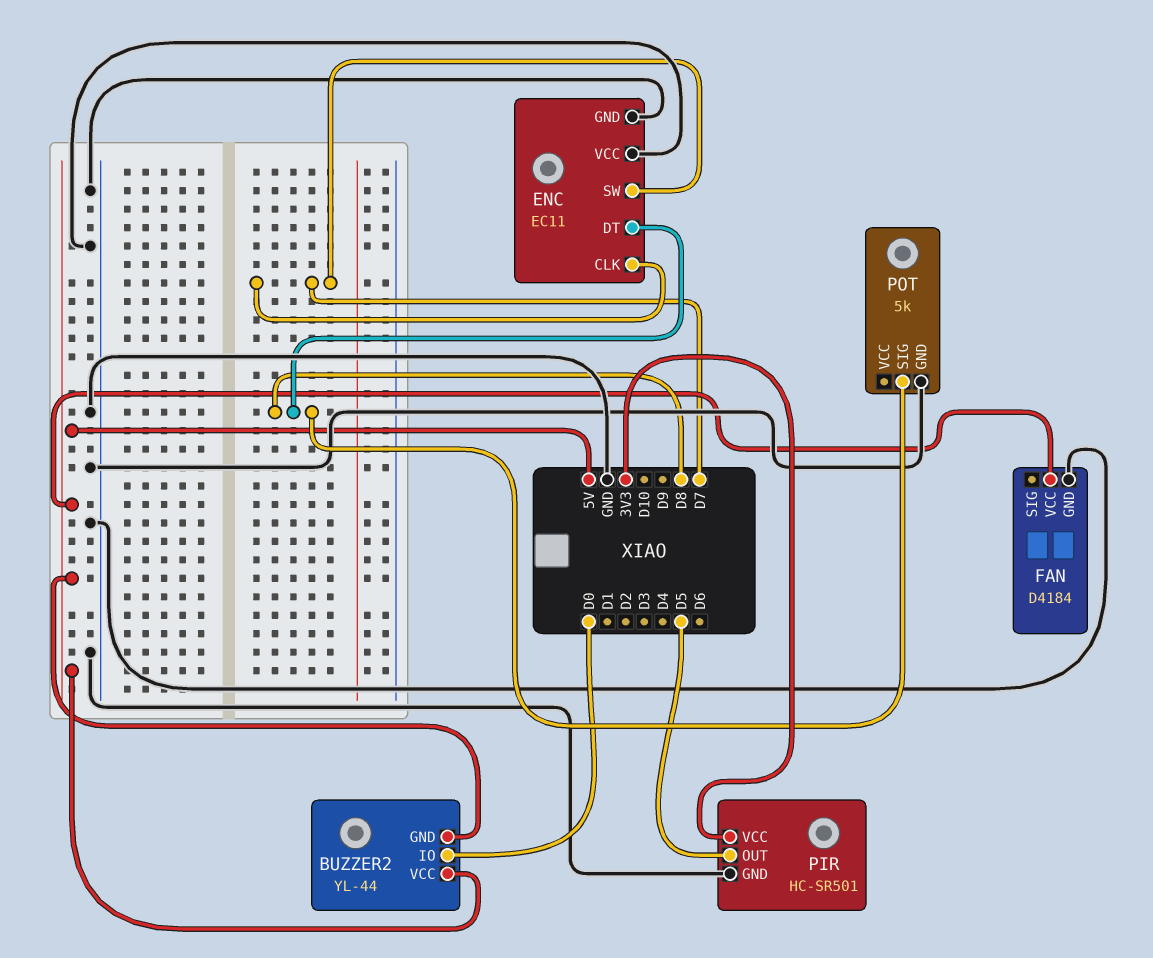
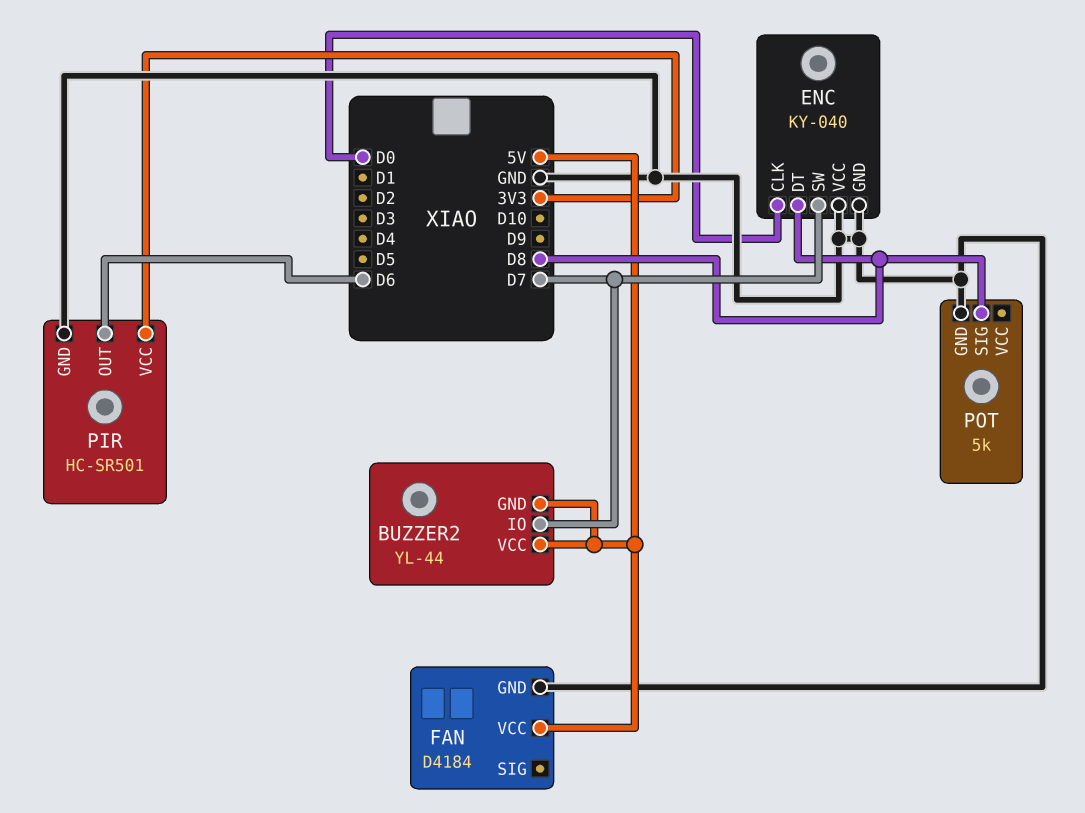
BUZZER2 pin IO: D0 -> D7
ENC: EC11 -> KY-040
ENC pin CLK: D7 -> D0
PIR pin OUT: D5 -> D6

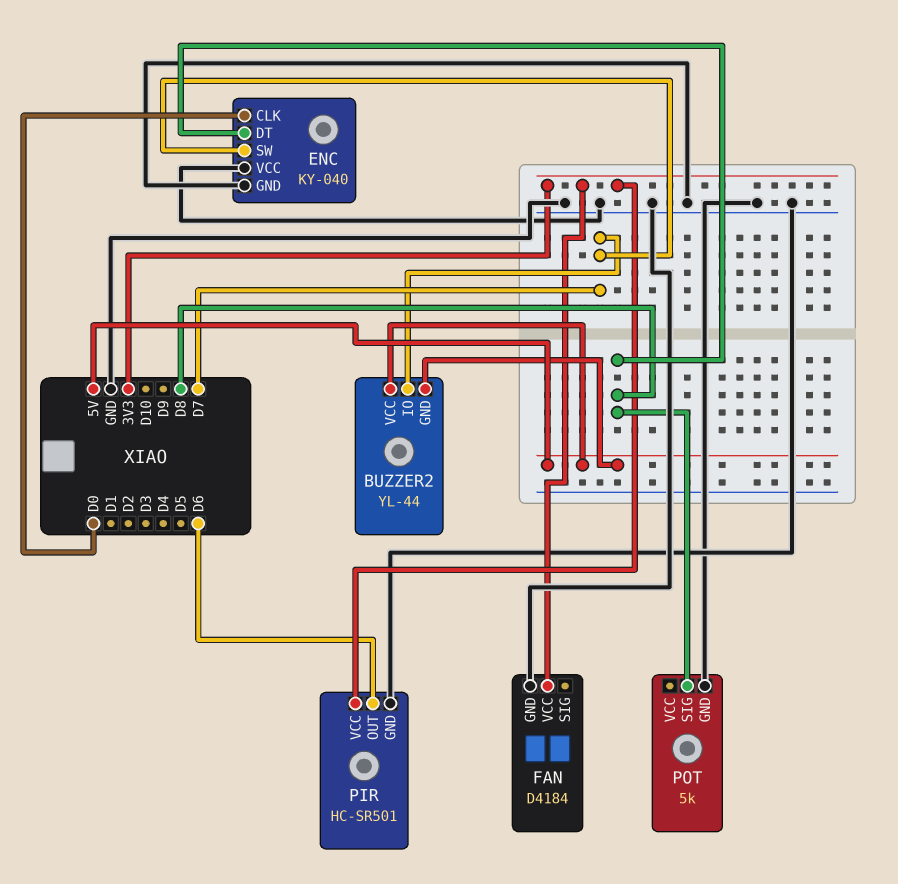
FAN pin VCC: 5V -> 3V3

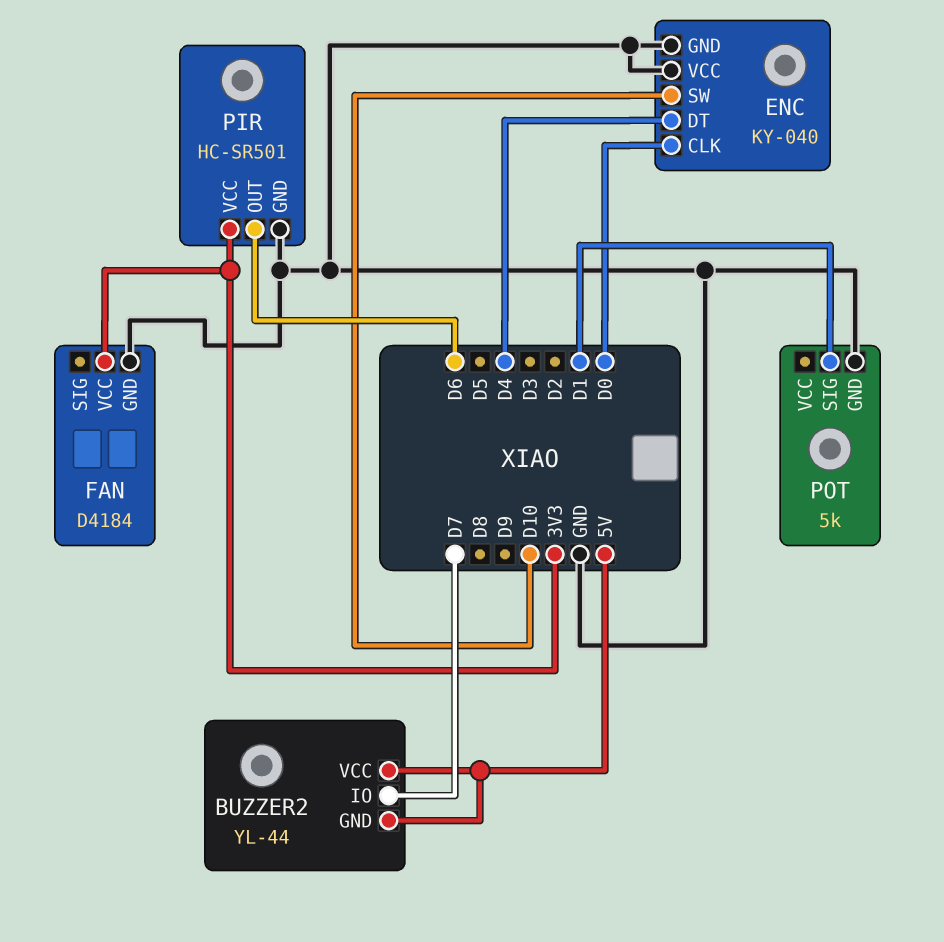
ENC pin DT: D8 -> D4
ENC pin SW: D7 -> D10
POT pin SIG: D8 -> D1

